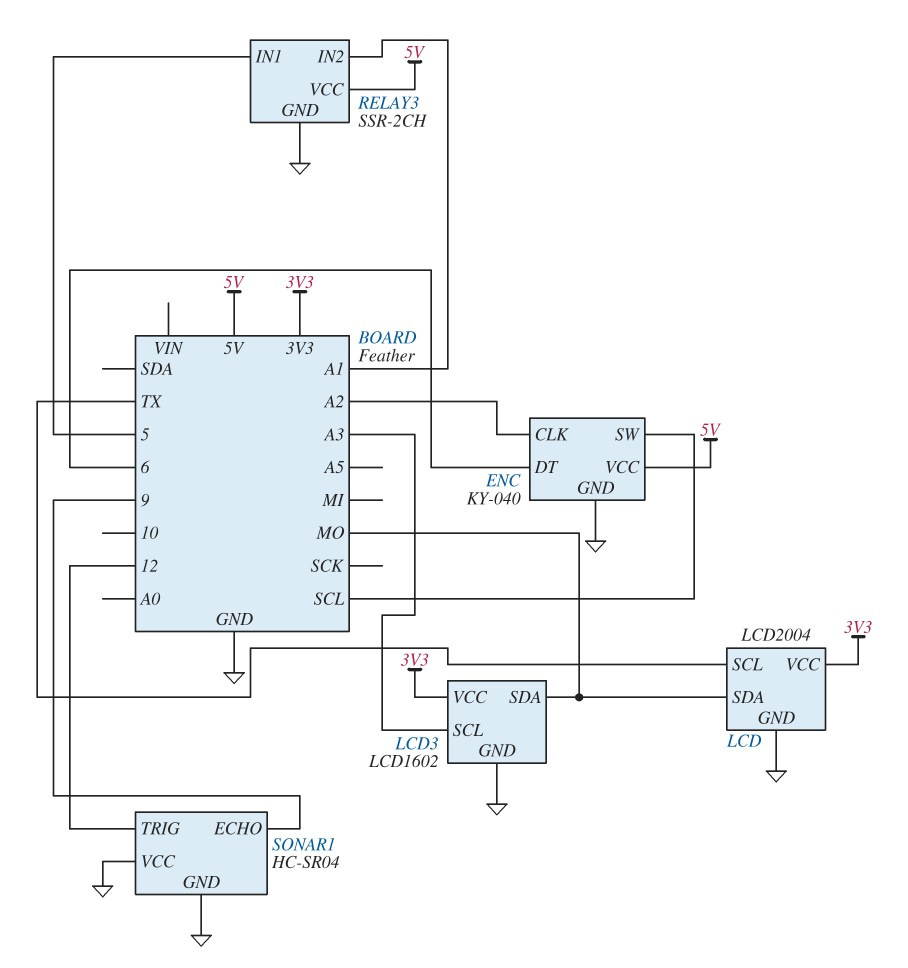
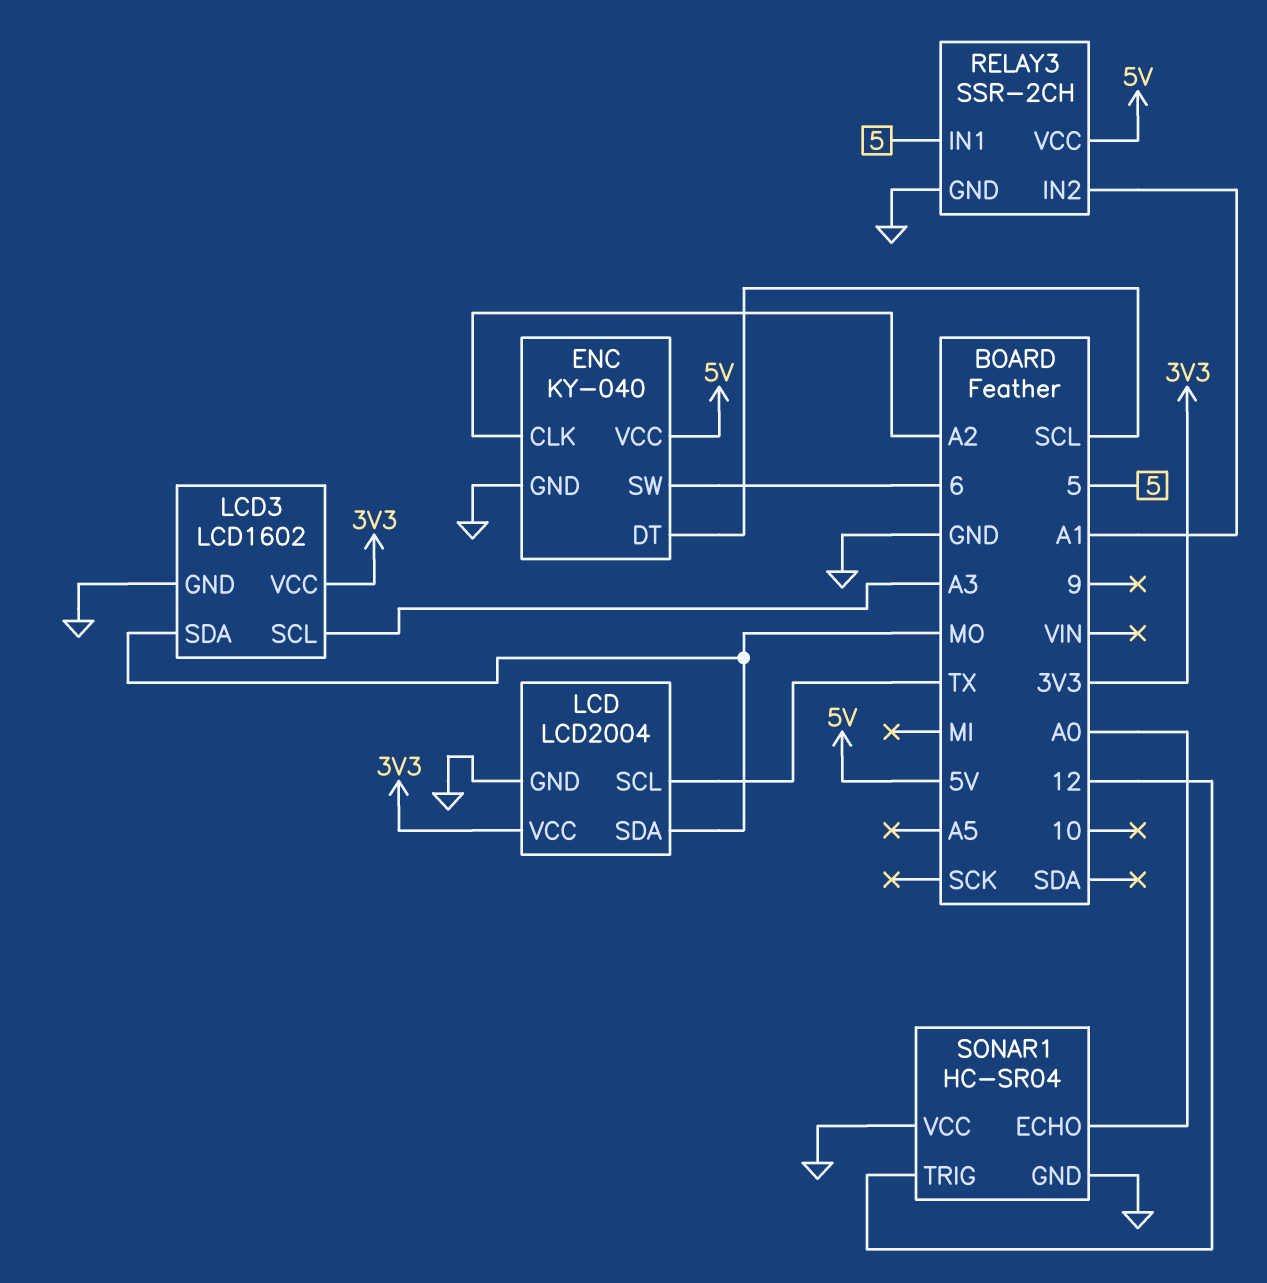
ENC pin DT: 6 -> SCL
ENC pin SW: SCL -> 6
SONAR1 pin ECHO: 9 -> A0

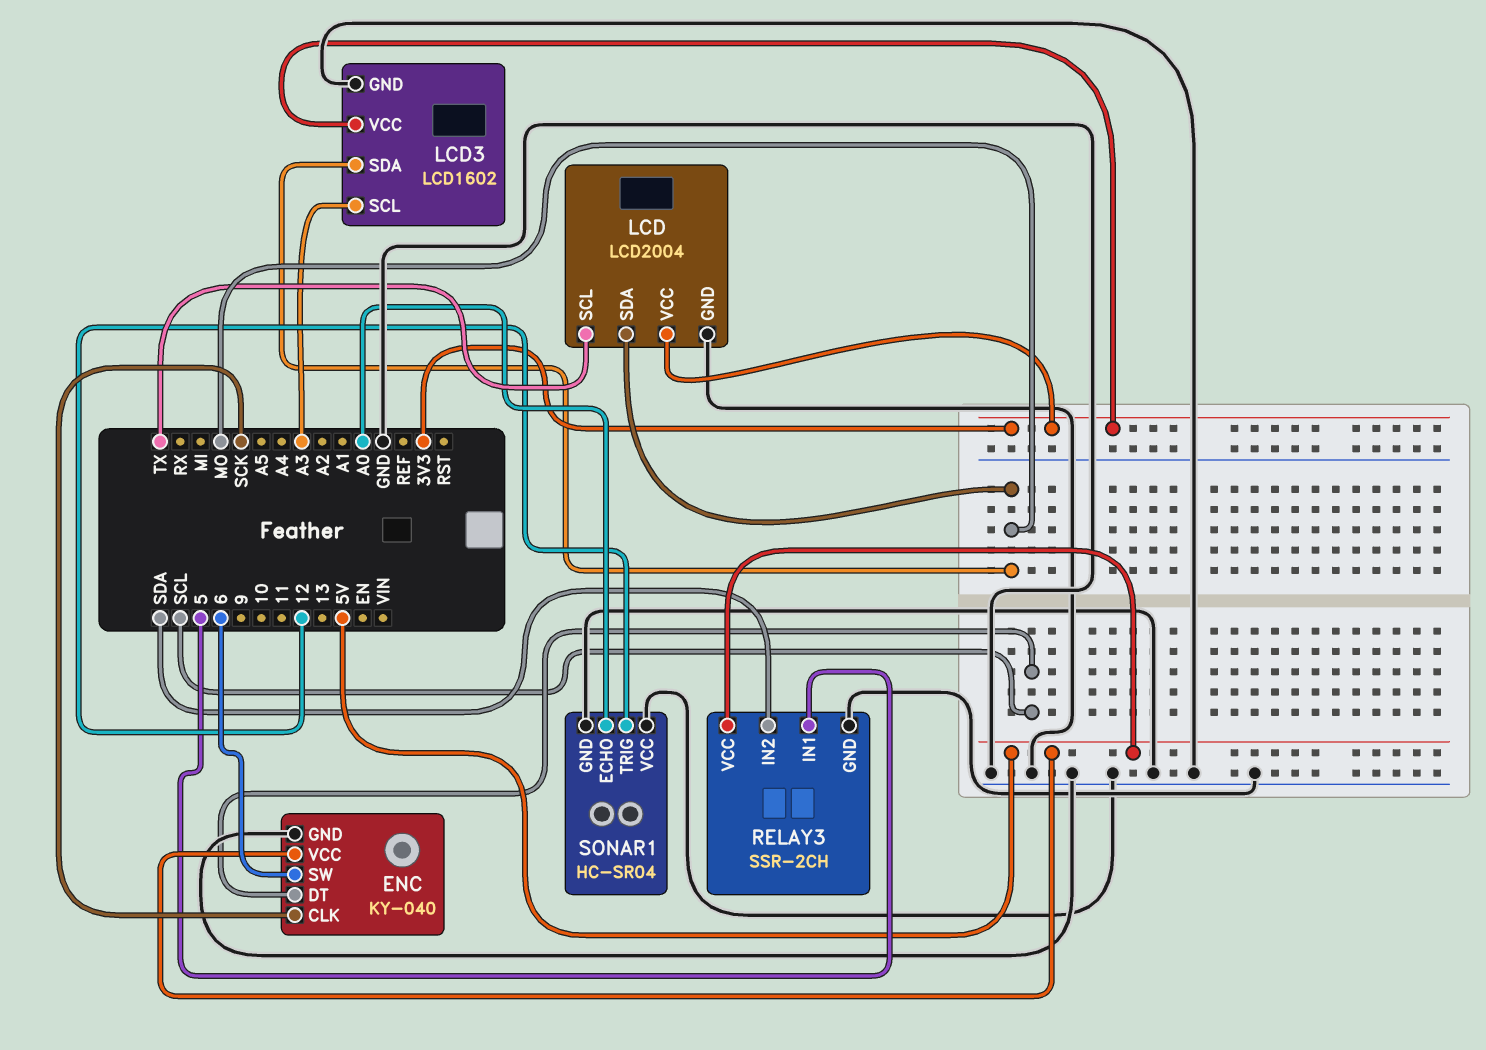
ENC pin CLK: A2 -> SCK
RELAY3 pin IN2: A1 -> SDA

